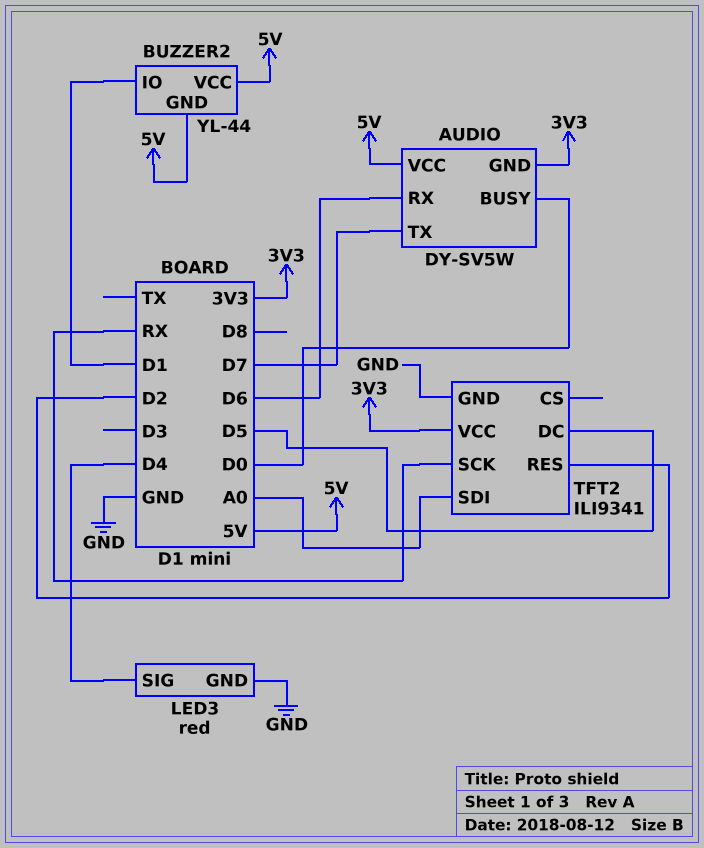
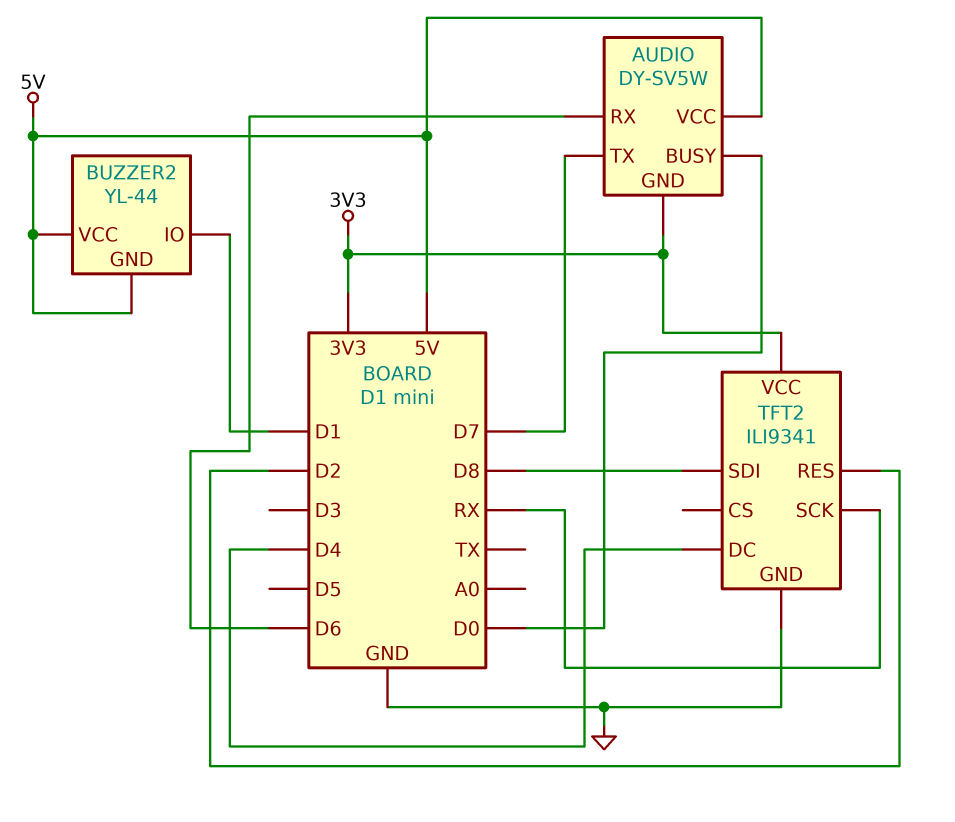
LED3: red -> none
LED3 pin GND: GND -> none
LED3 pin SIG: D4 -> none
TFT2 pin DC: D5 -> D4
TFT2 pin SDI: A0 -> D8

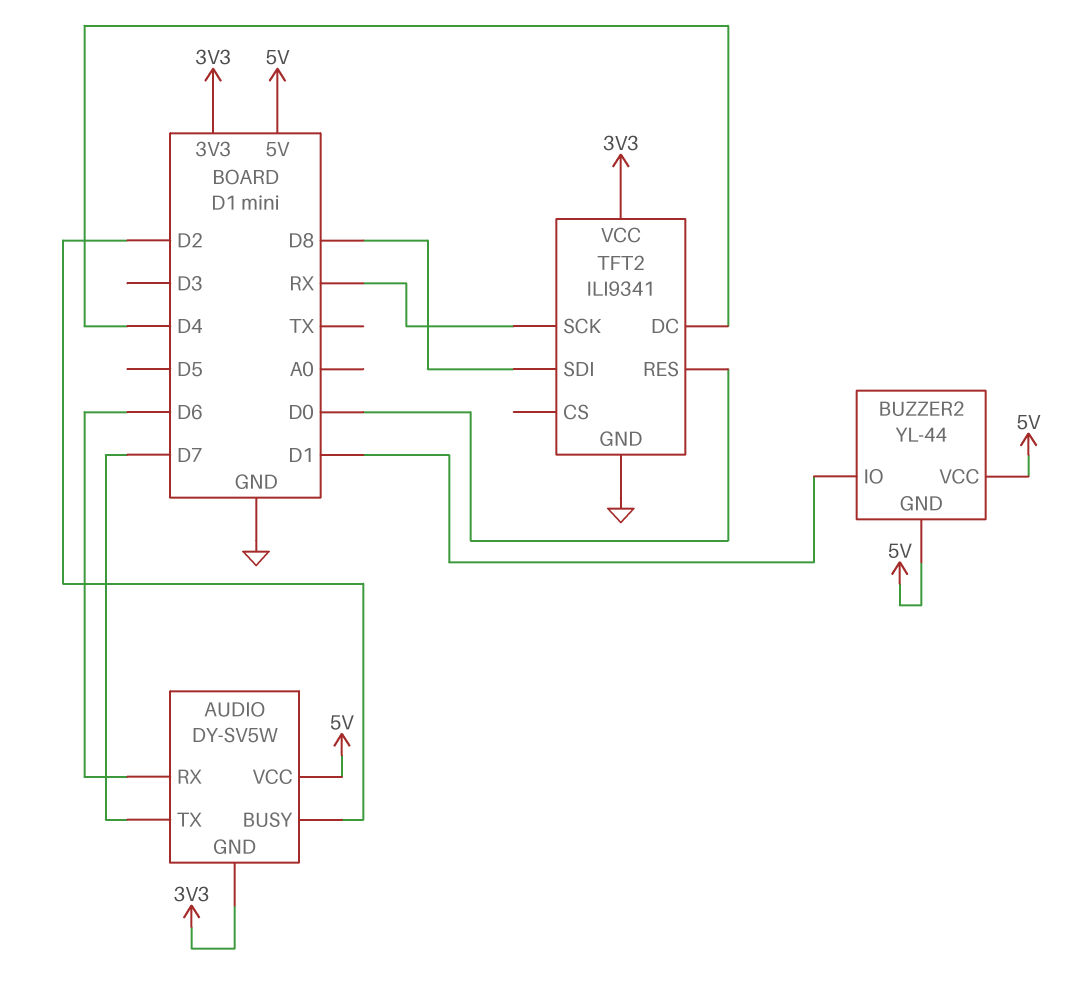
AUDIO pin BUSY: D0 -> D2
TFT2 pin RES: D2 -> D0

